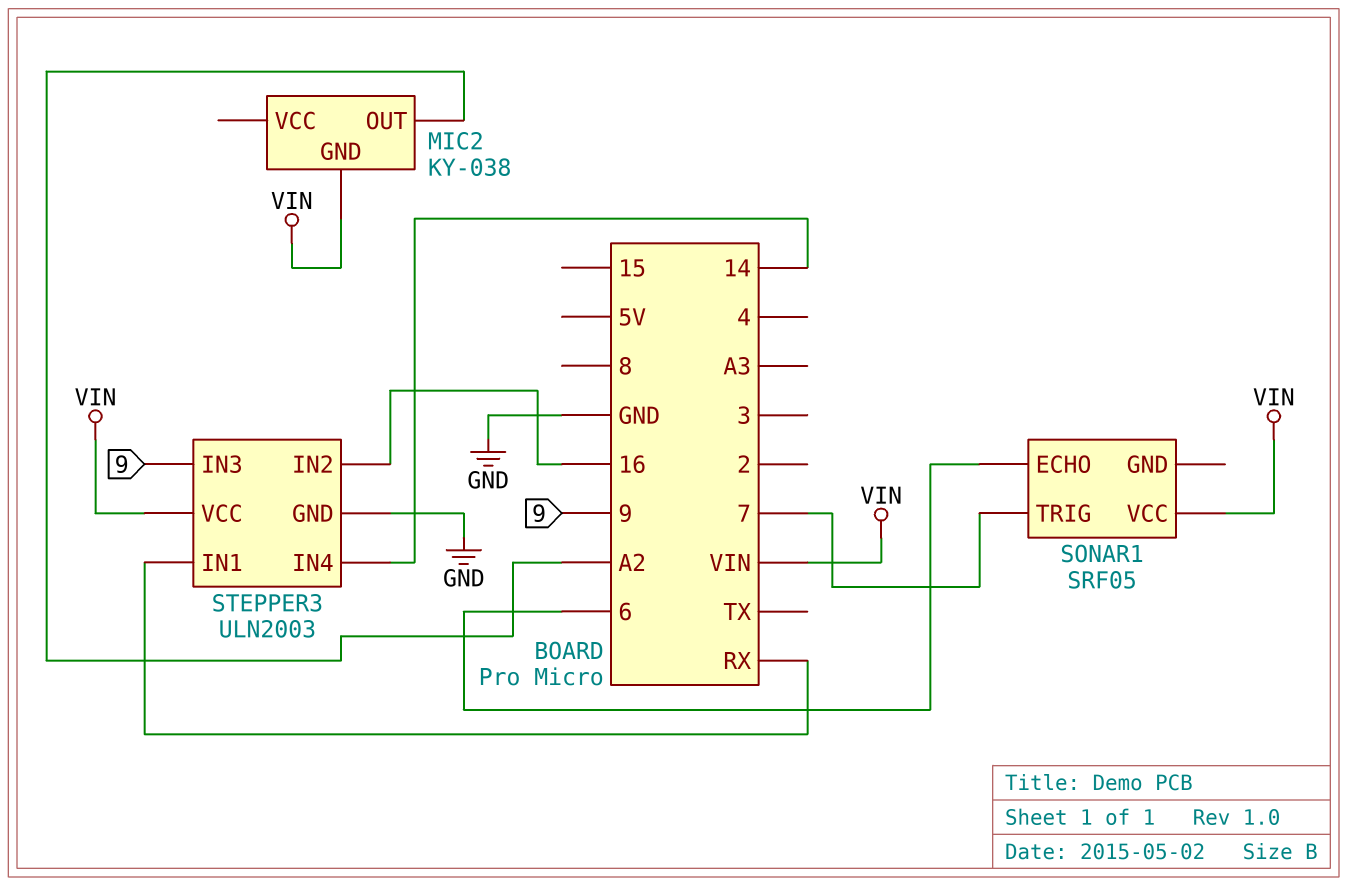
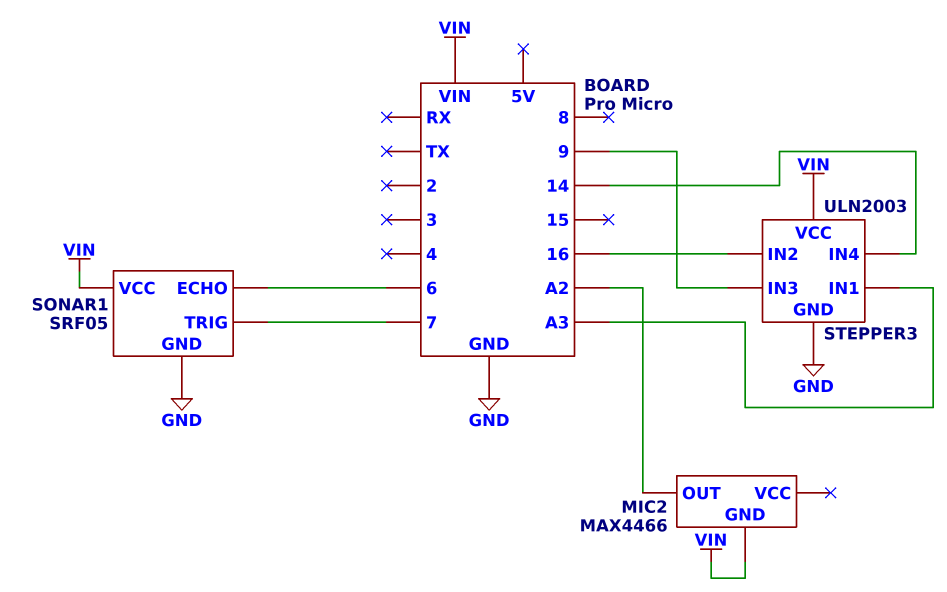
MIC2: KY-038 -> MAX4466
SONAR1 pin GND: none -> GND
STEPPER3 pin IN1: RX -> A3

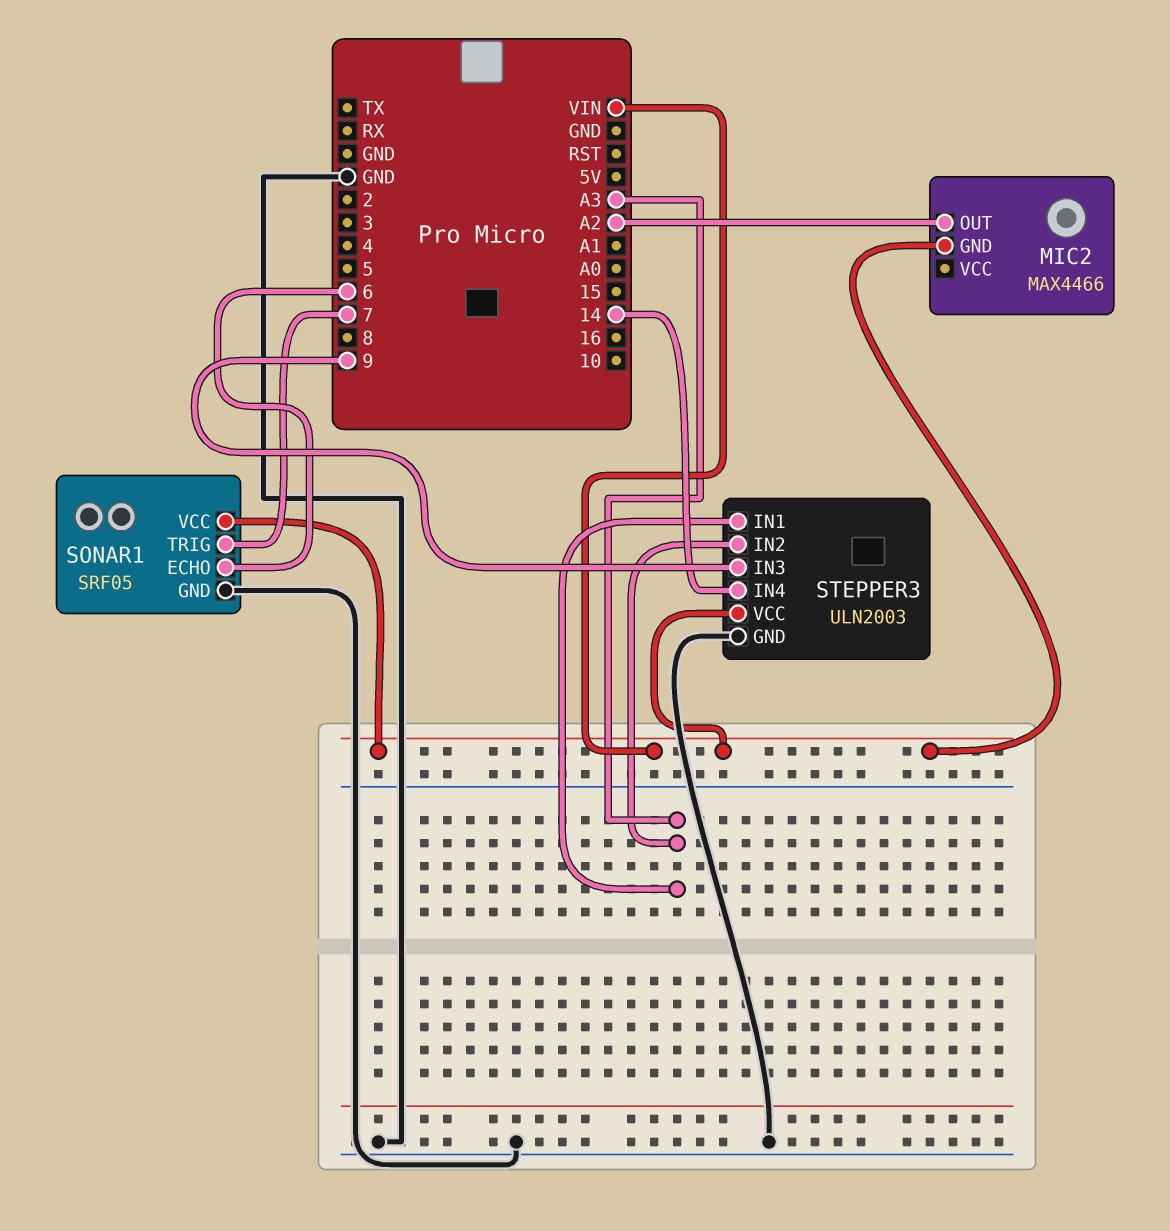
STEPPER3 pin IN2: 16 -> A3

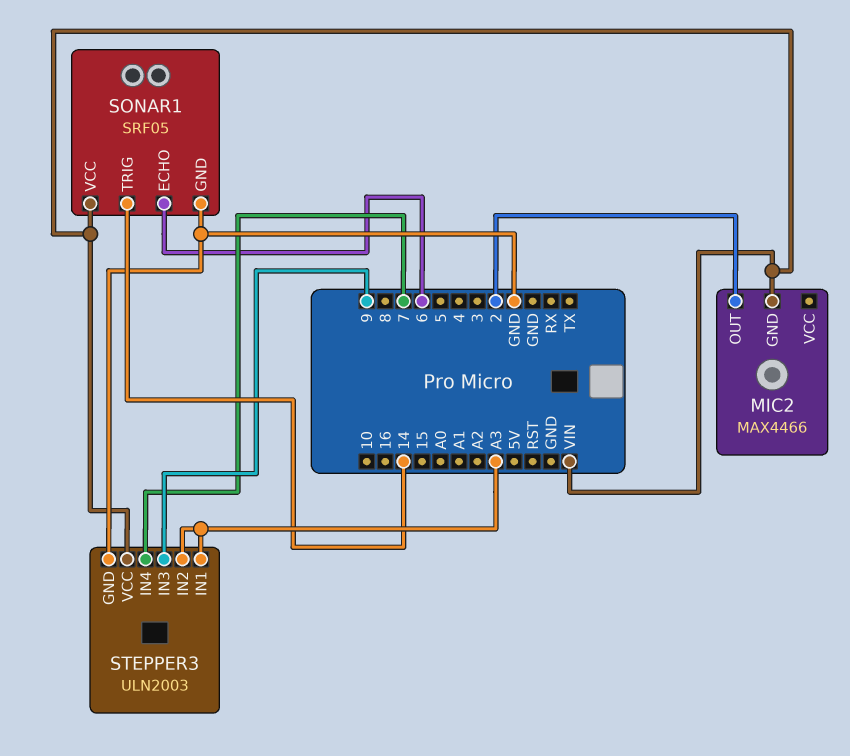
MIC2 pin OUT: A2 -> 2
SONAR1 pin TRIG: 7 -> 14
STEPPER3 pin IN4: 14 -> 7

